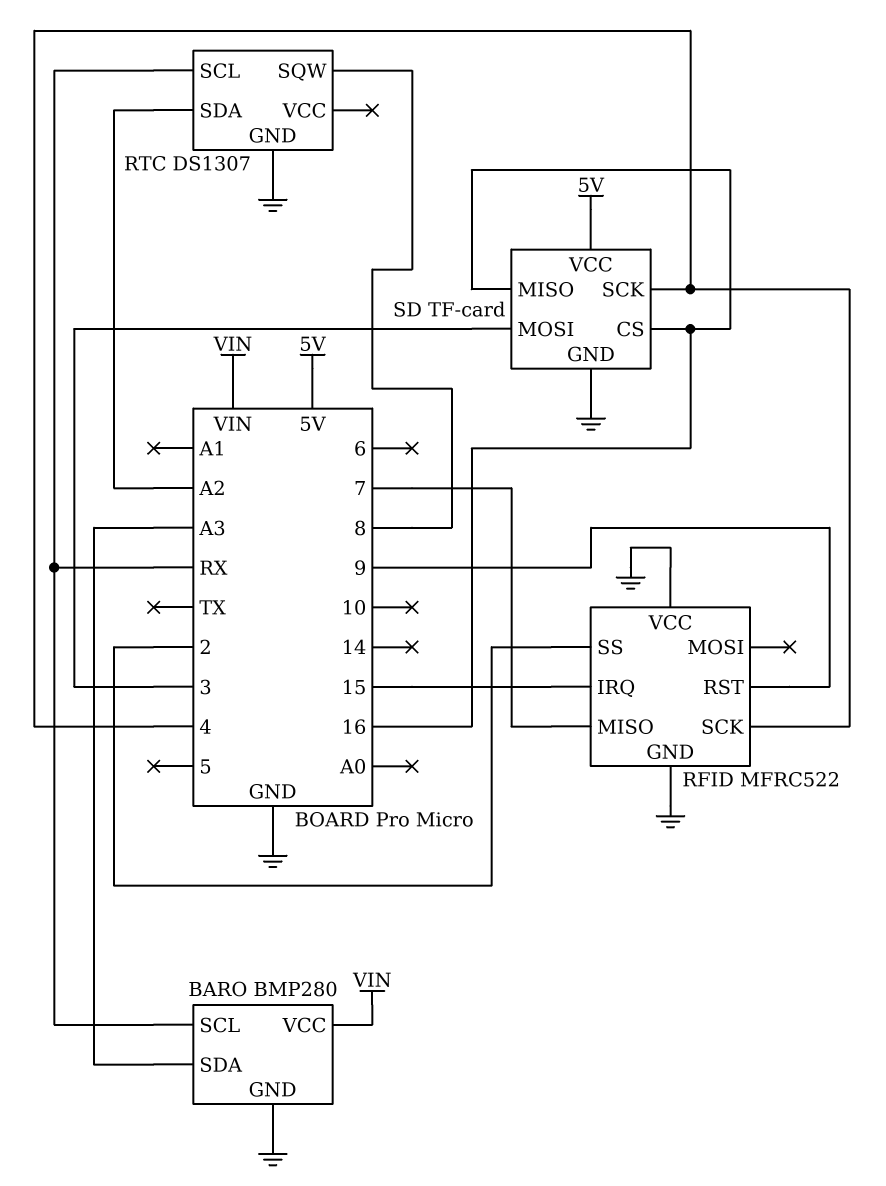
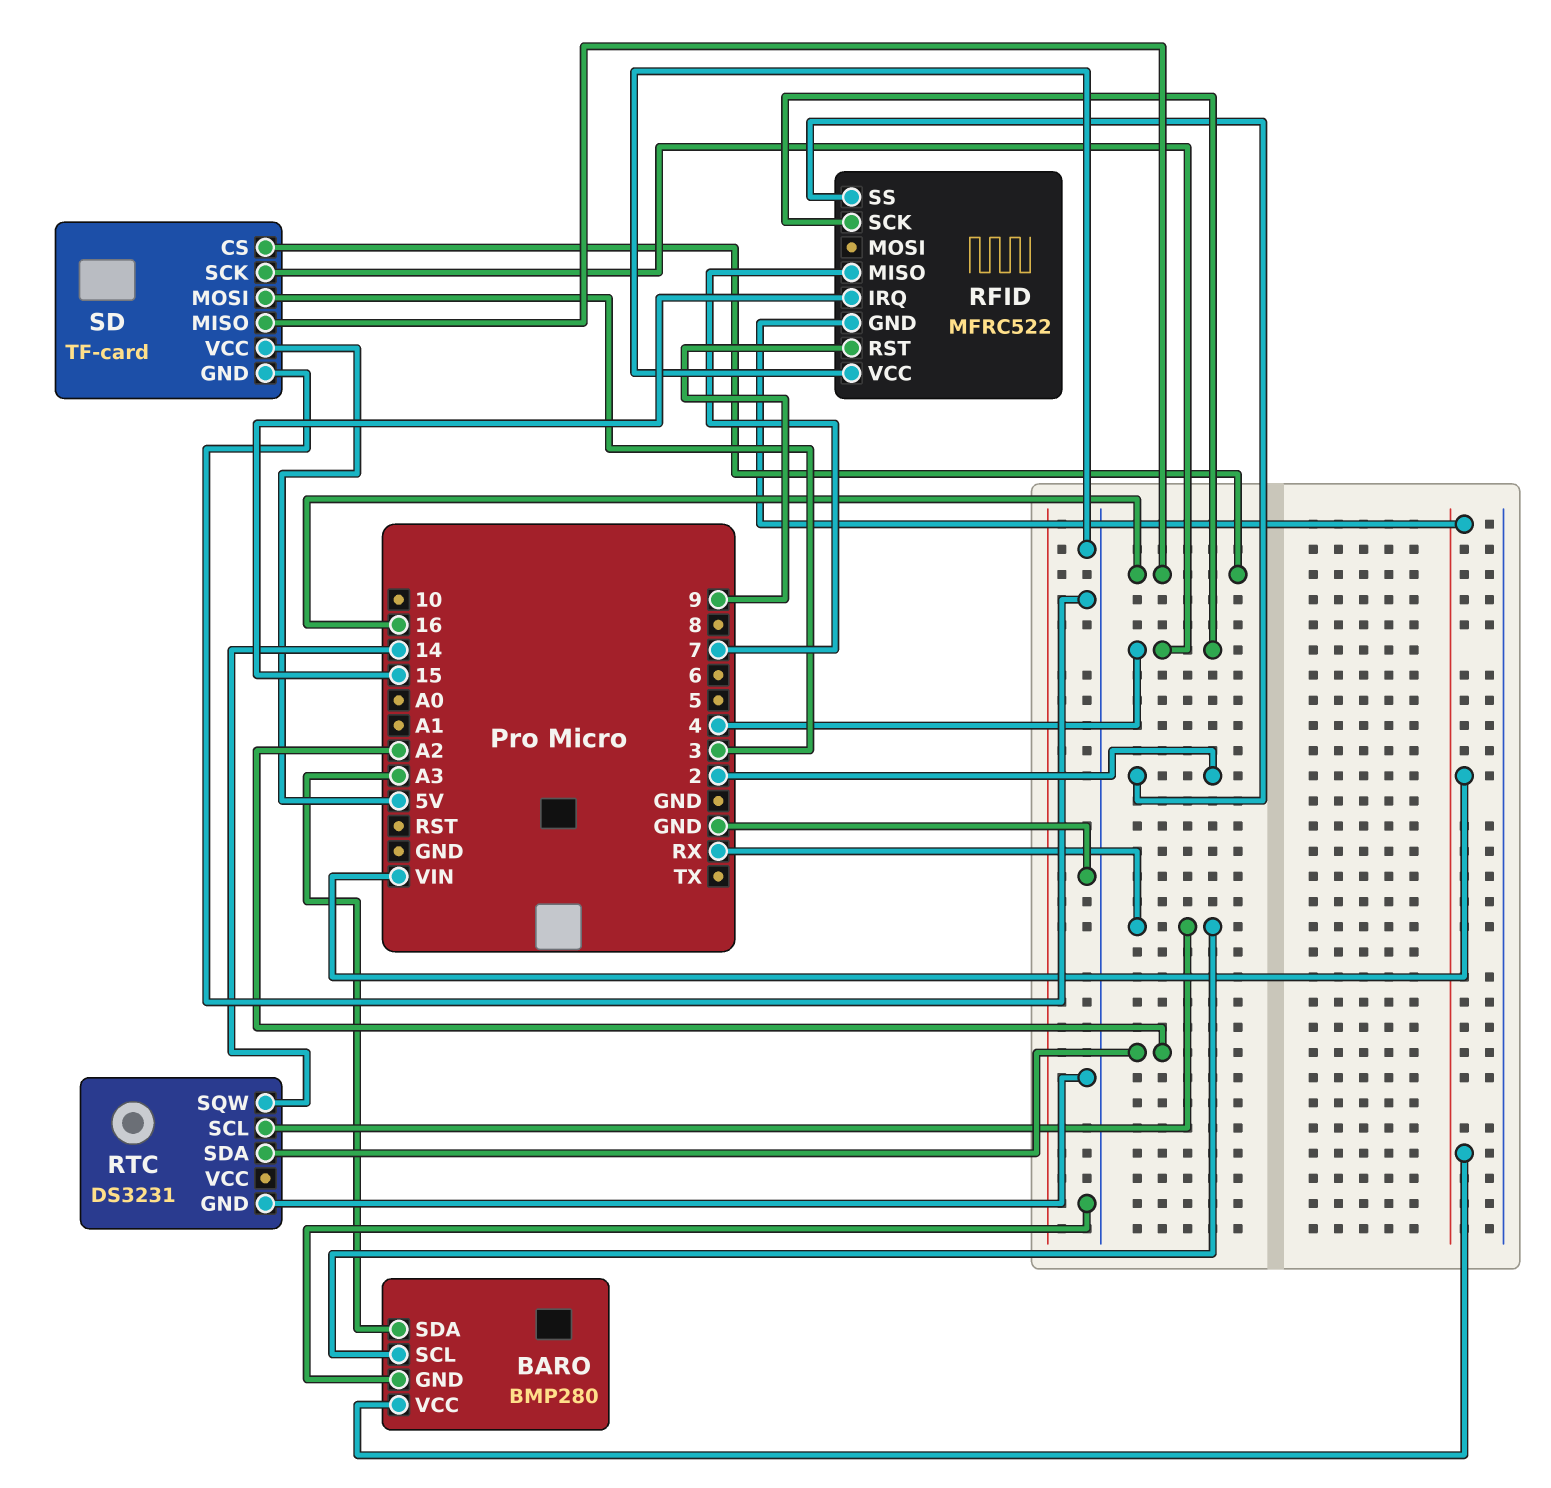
RFID pin GND: GND -> VIN
RTC: DS1307 -> DS3231
RTC pin SQW: 8 -> 14

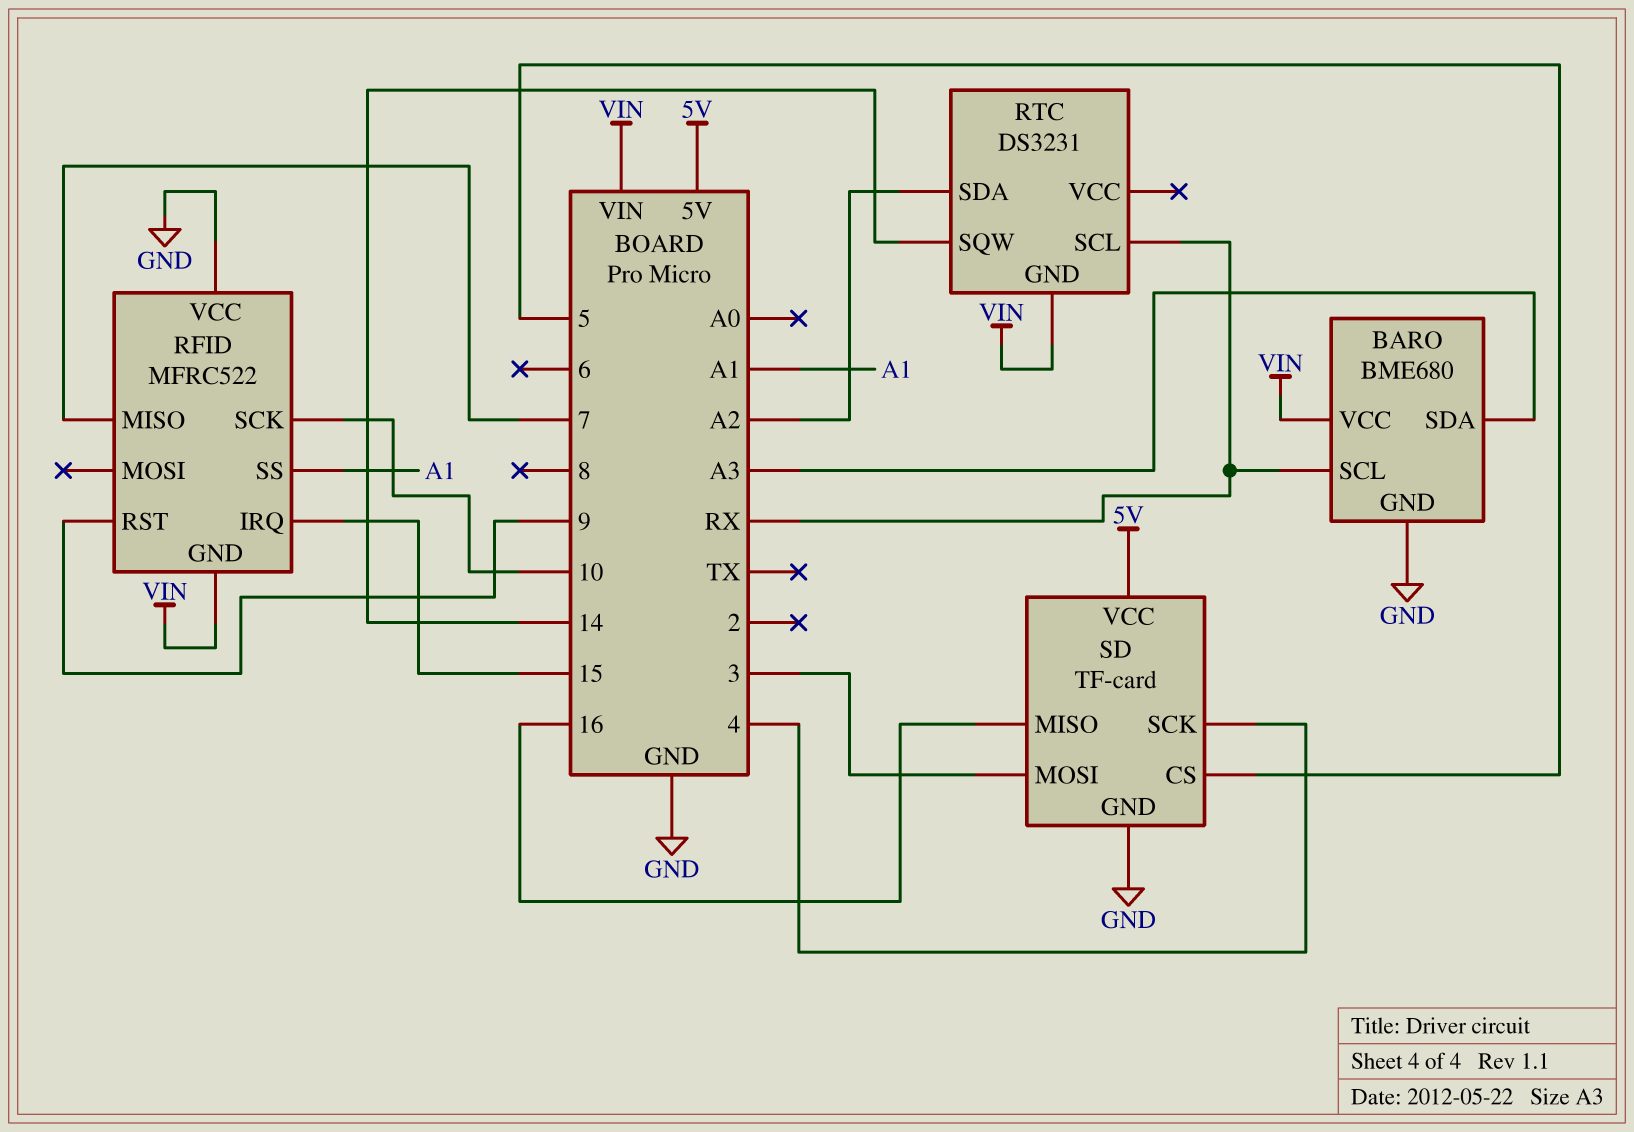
BARO: BMP280 -> BME680
RFID pin SCK: 4 -> 10
RFID pin SS: 2 -> A1
RTC pin GND: GND -> VIN
SD pin CS: 16 -> 5

